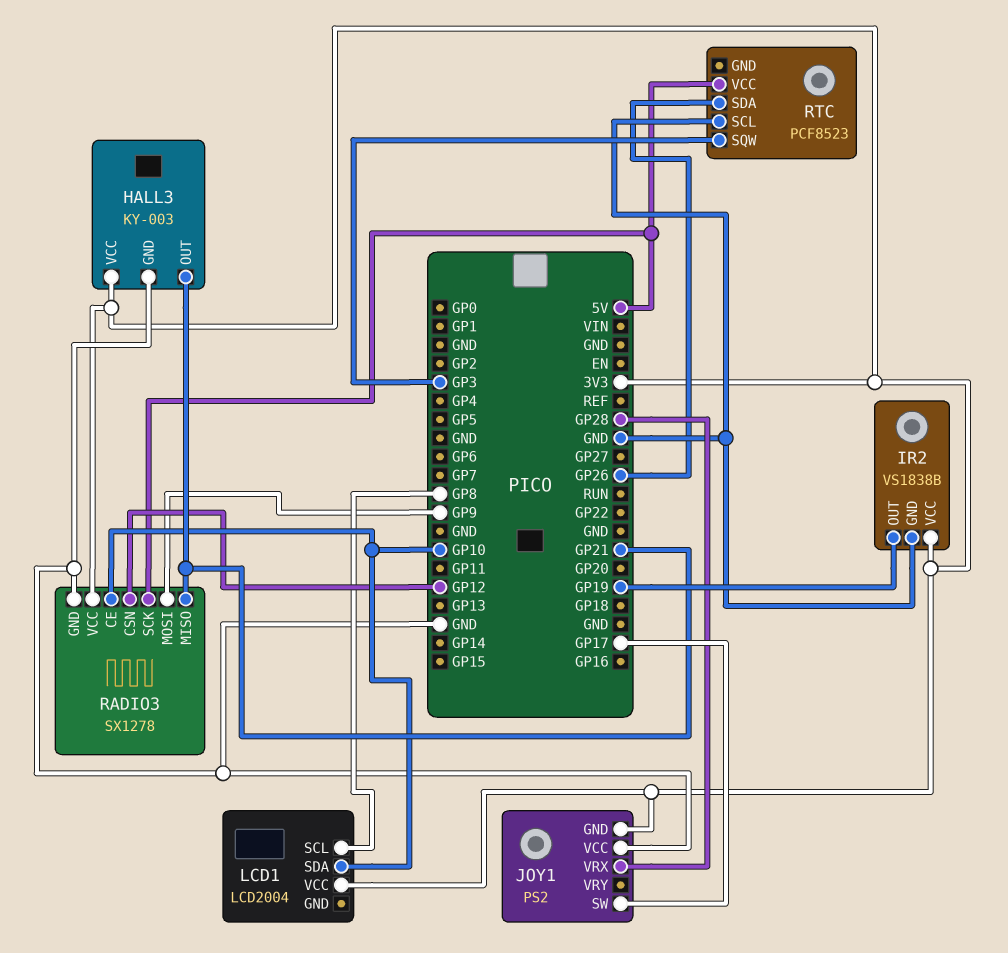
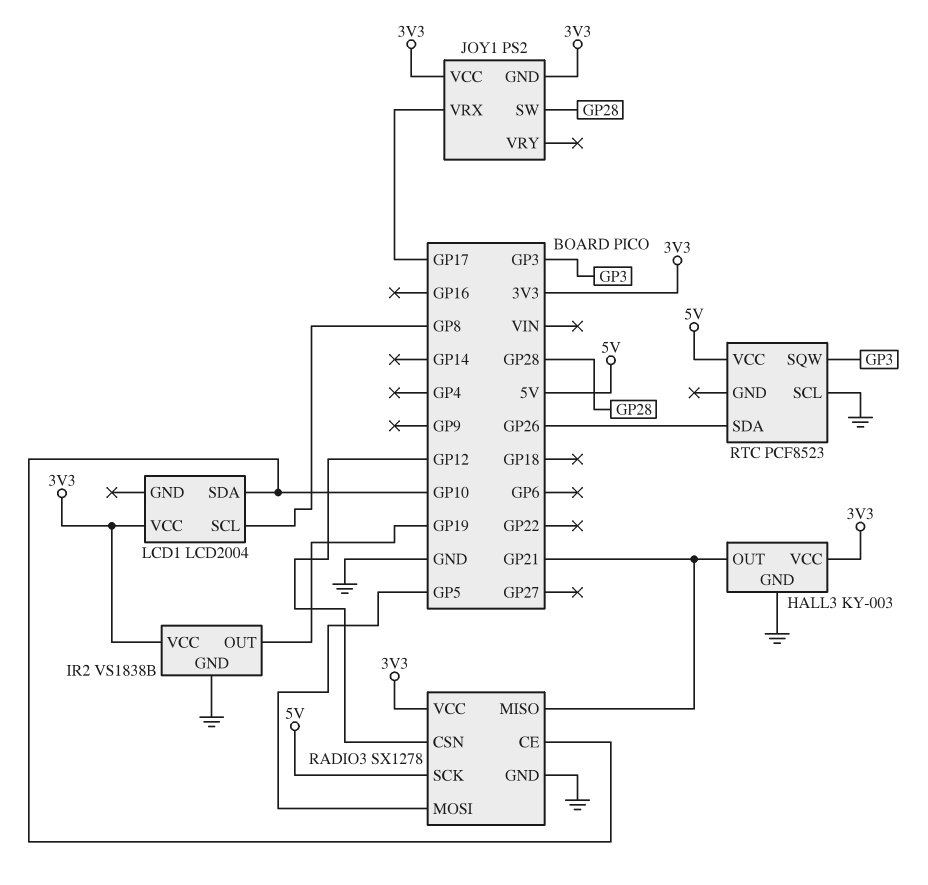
JOY1 pin SW: GP17 -> GP28
JOY1 pin VCC: GND -> 3V3
JOY1 pin VRX: GP28 -> GP17
RADIO3 pin MOSI: GP9 -> GP5

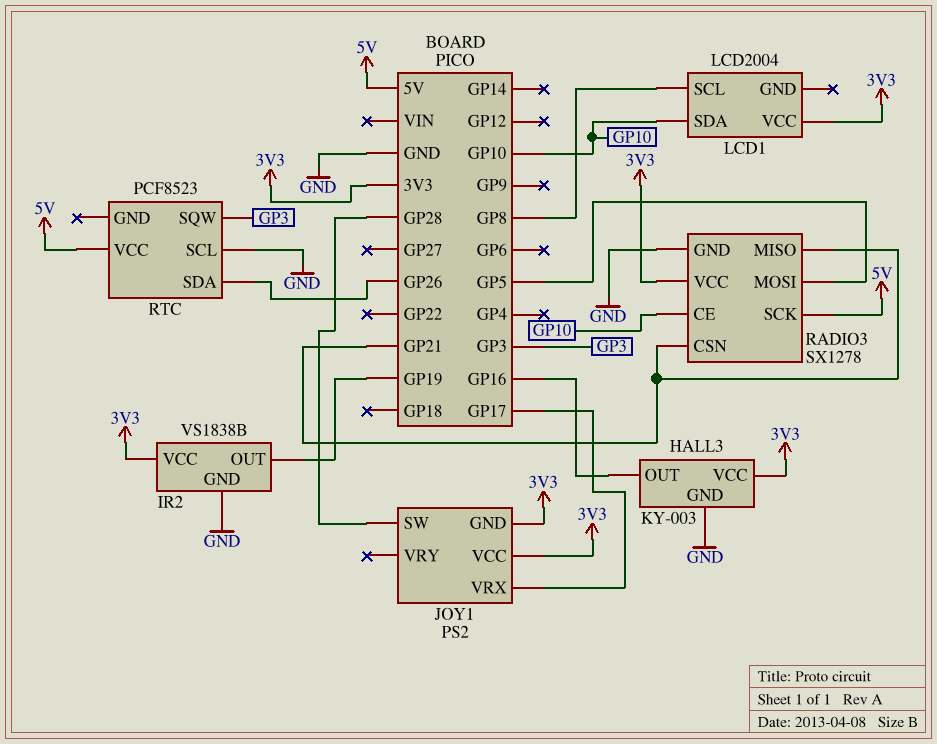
HALL3 pin OUT: GP21 -> GP16
RADIO3 pin CSN: GP12 -> GP21

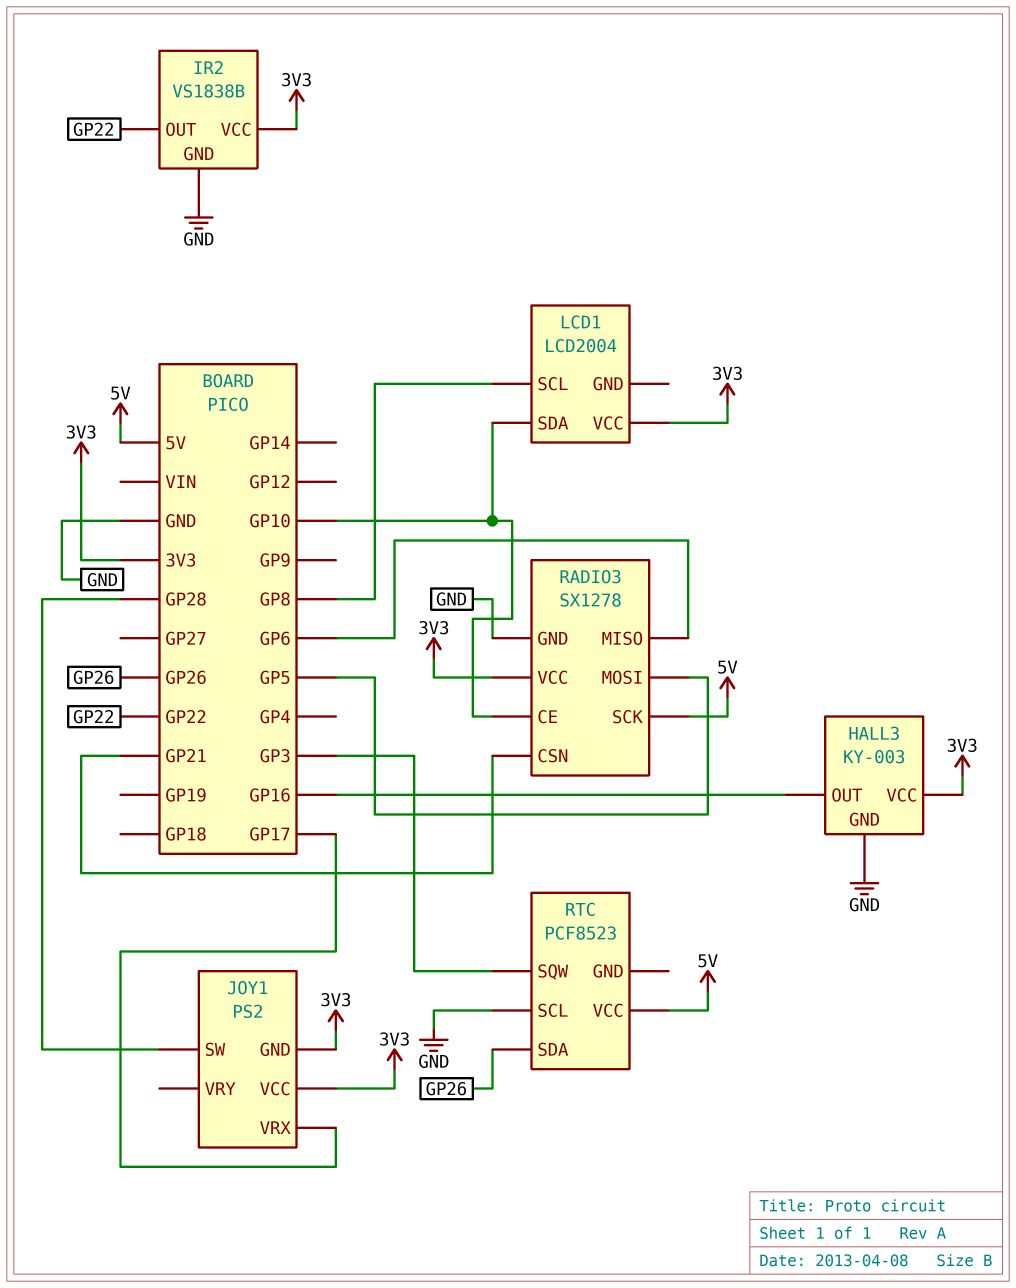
IR2 pin OUT: GP19 -> GP22
RADIO3 pin MISO: GP21 -> GP6

